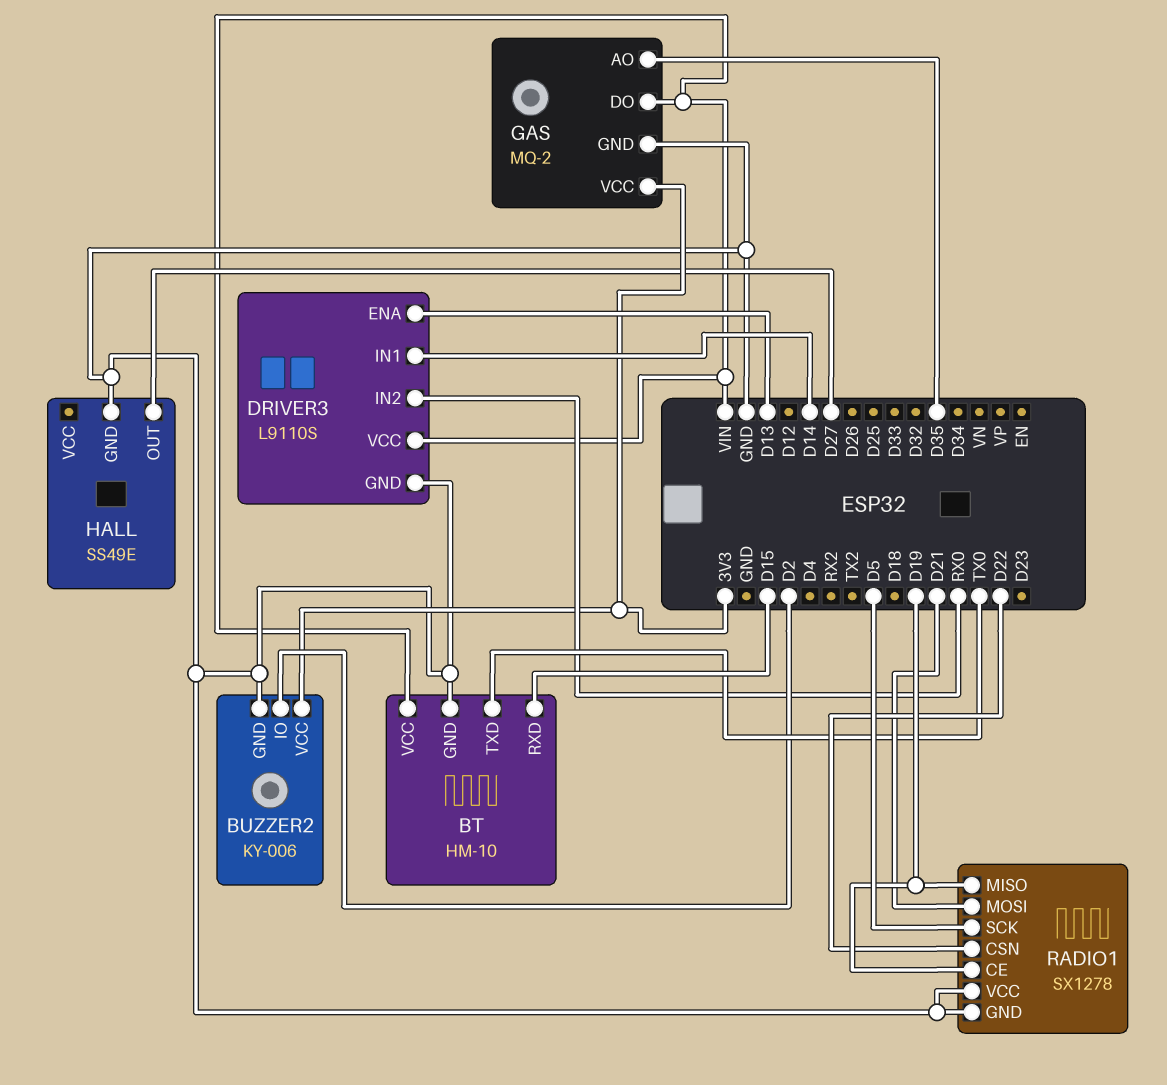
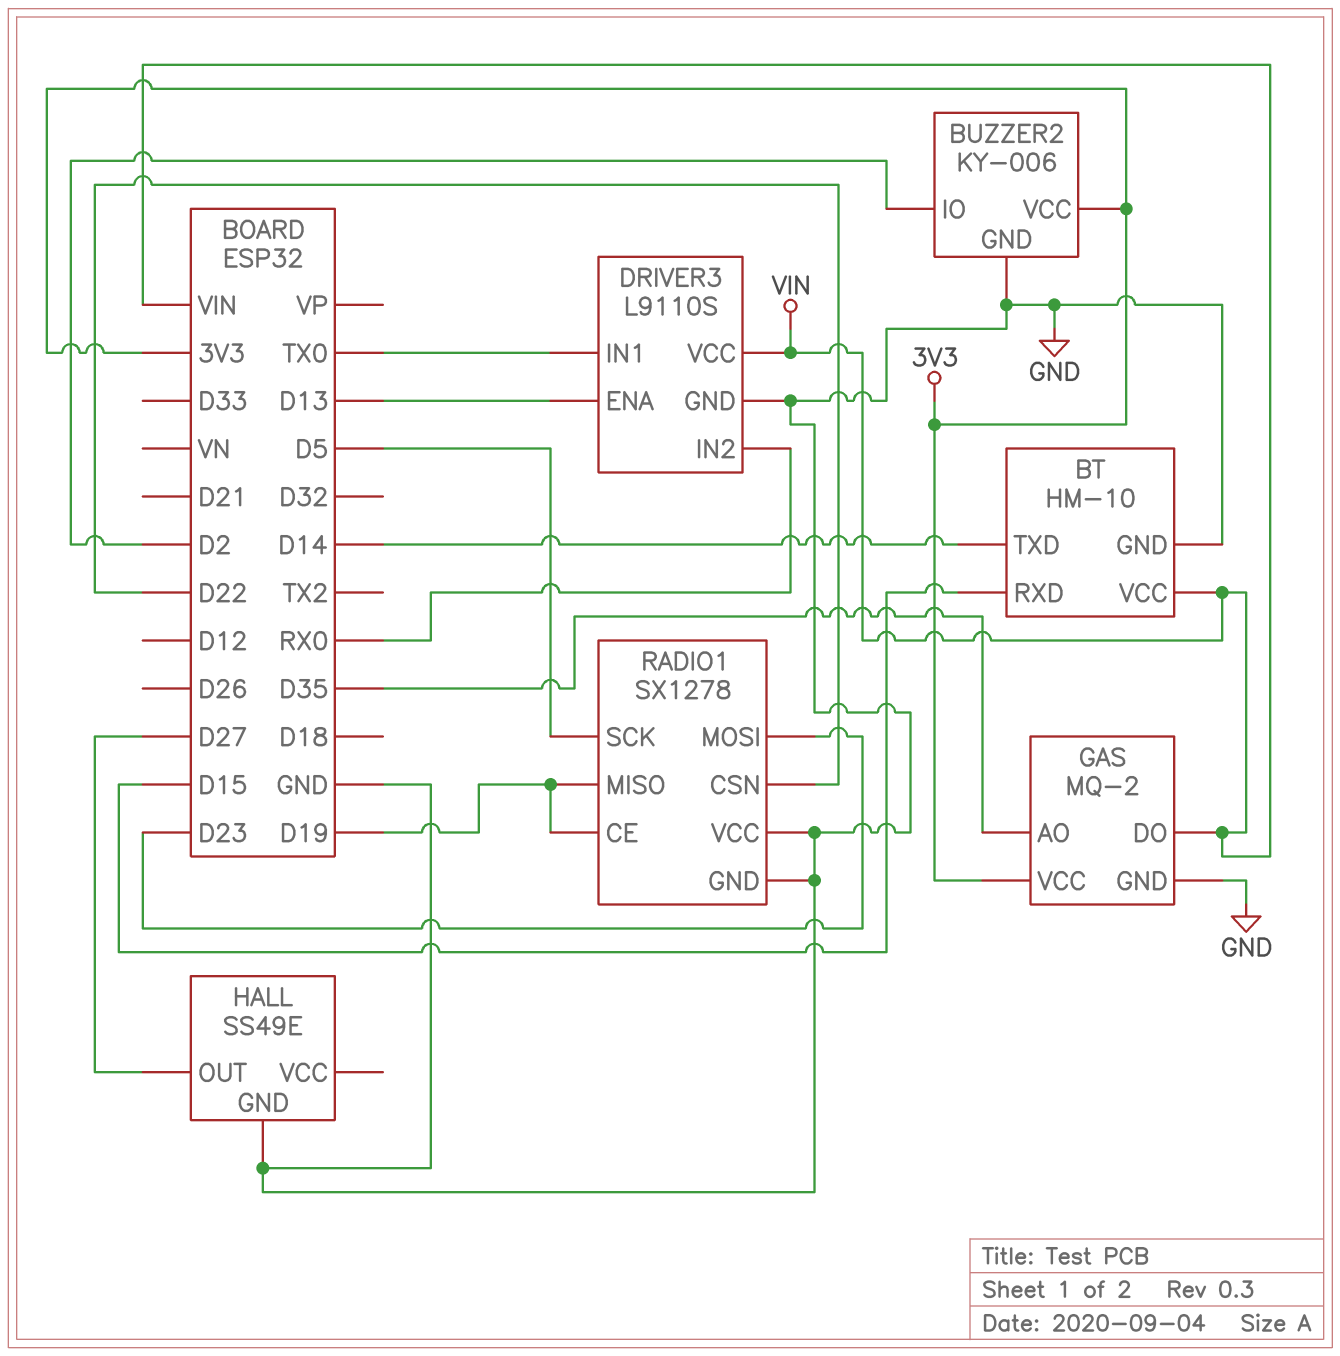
BT pin TXD: TX0 -> D14
DRIVER3 pin IN1: D14 -> TX0
RADIO1 pin MOSI: D21 -> D23

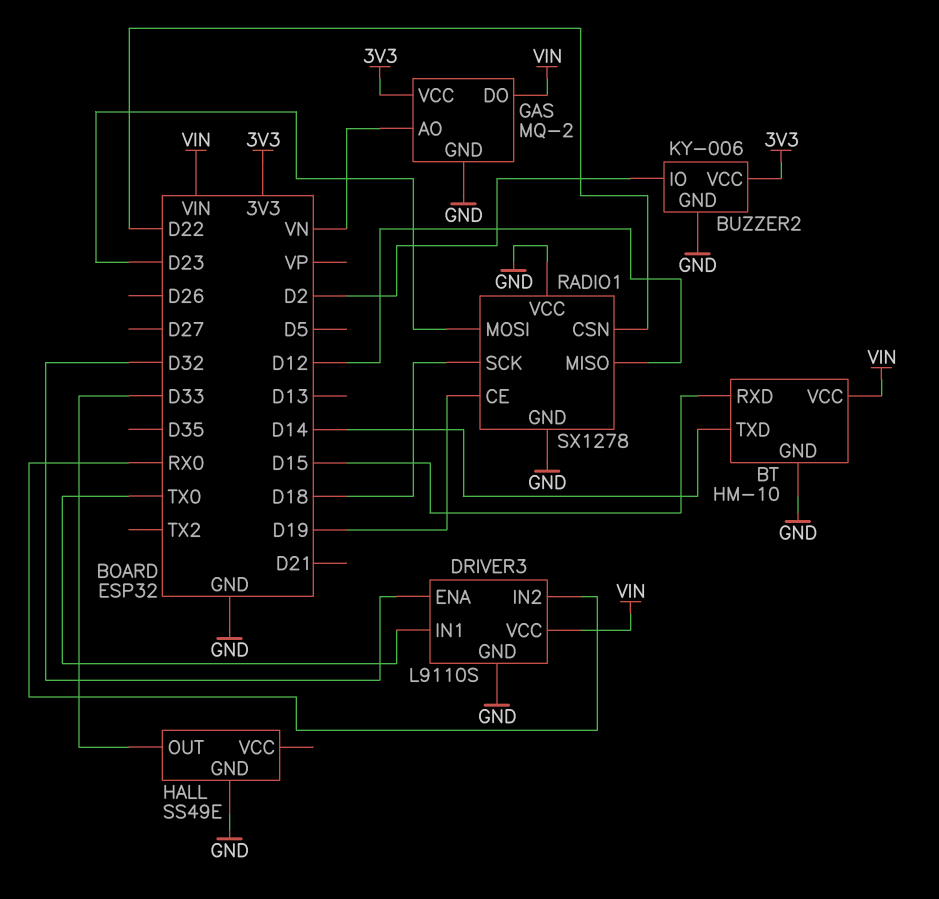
DRIVER3 pin ENA: D13 -> D32
GAS pin AO: D35 -> VN
HALL pin OUT: D27 -> D33
RADIO1 pin MISO: D19 -> D12
RADIO1 pin SCK: D5 -> D18

